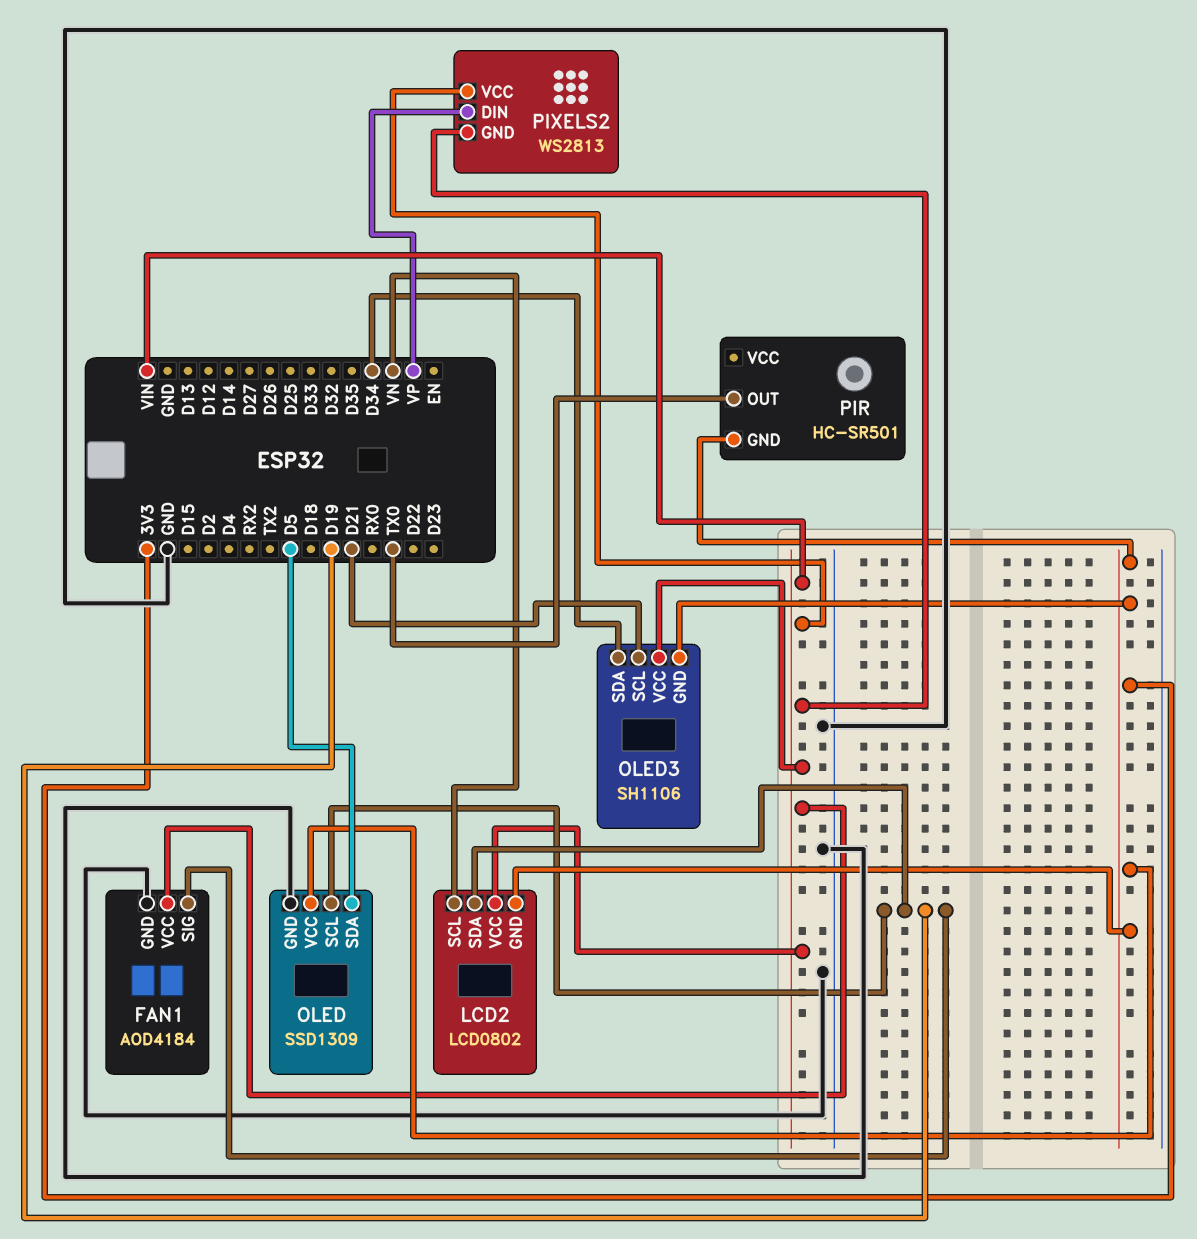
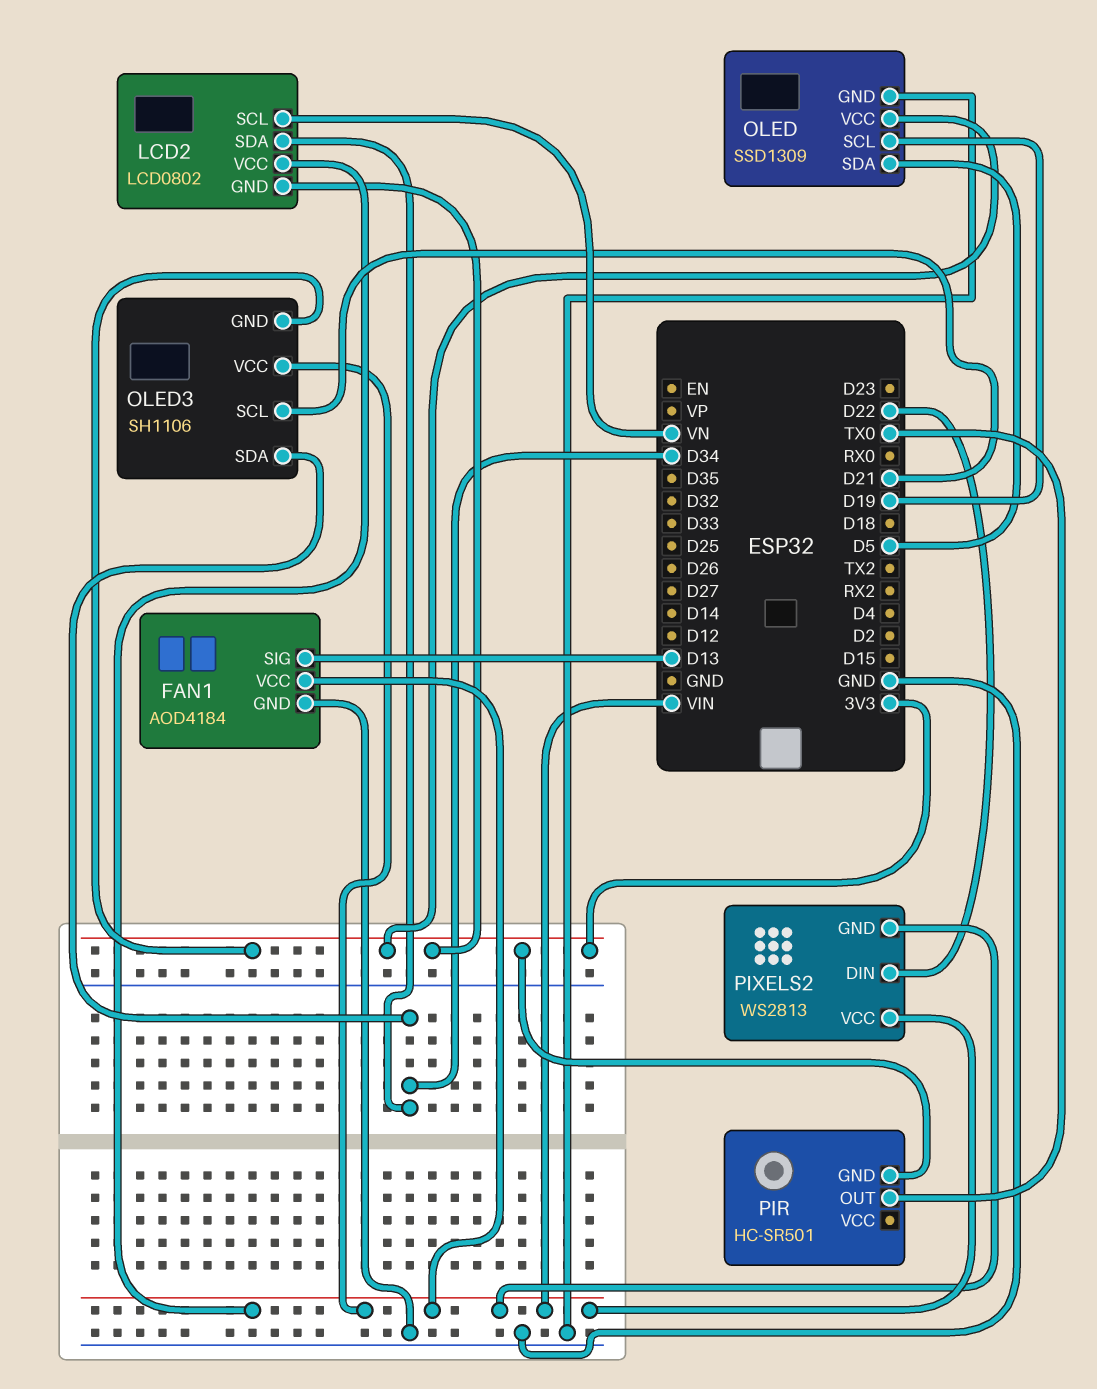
FAN1 pin SIG: D19 -> D13
LCD2 pin SDA: D19 -> D34
PIXELS2 pin DIN: VP -> D22

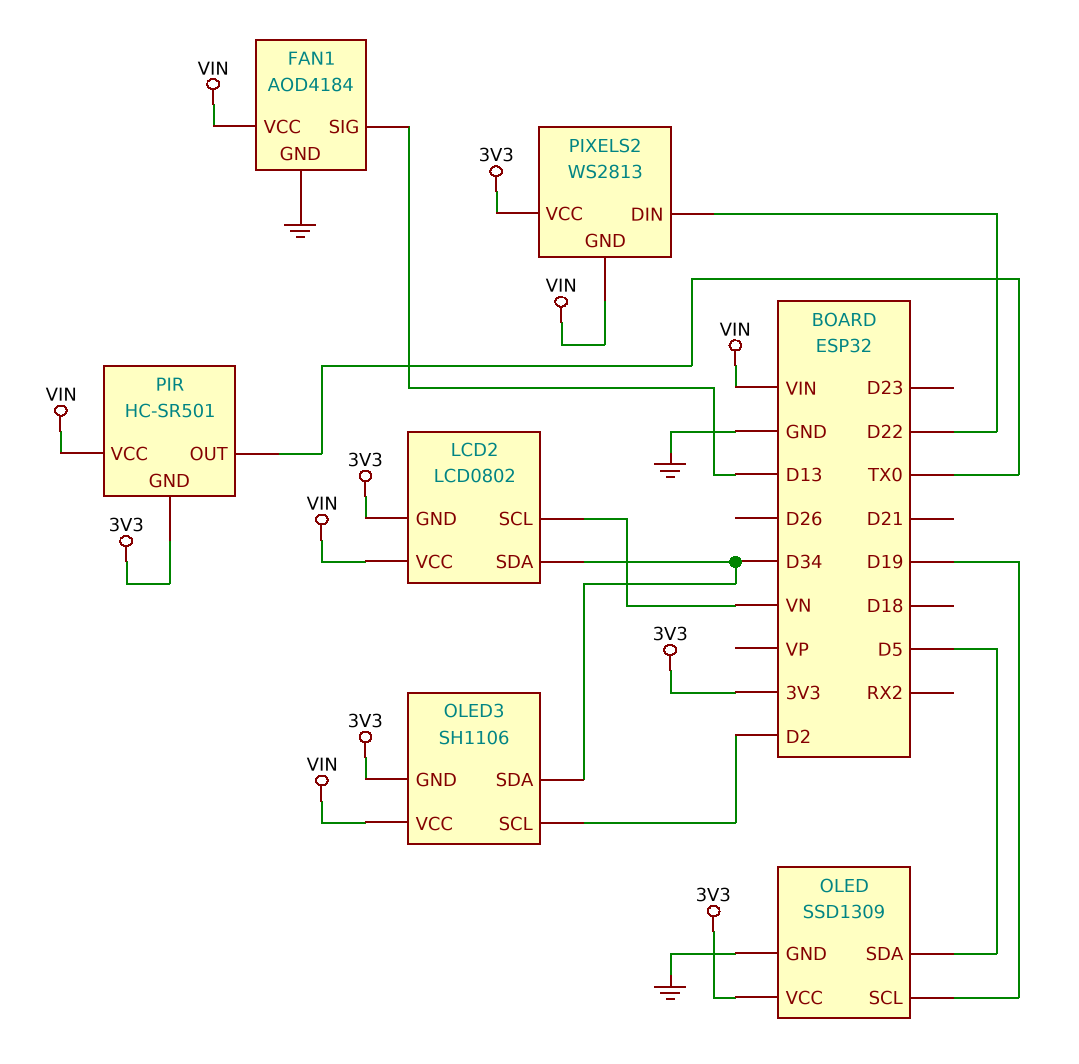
OLED3 pin SCL: D21 -> D2
PIR pin VCC: none -> VIN
PIXELS2 pin VCC: VIN -> 3V3

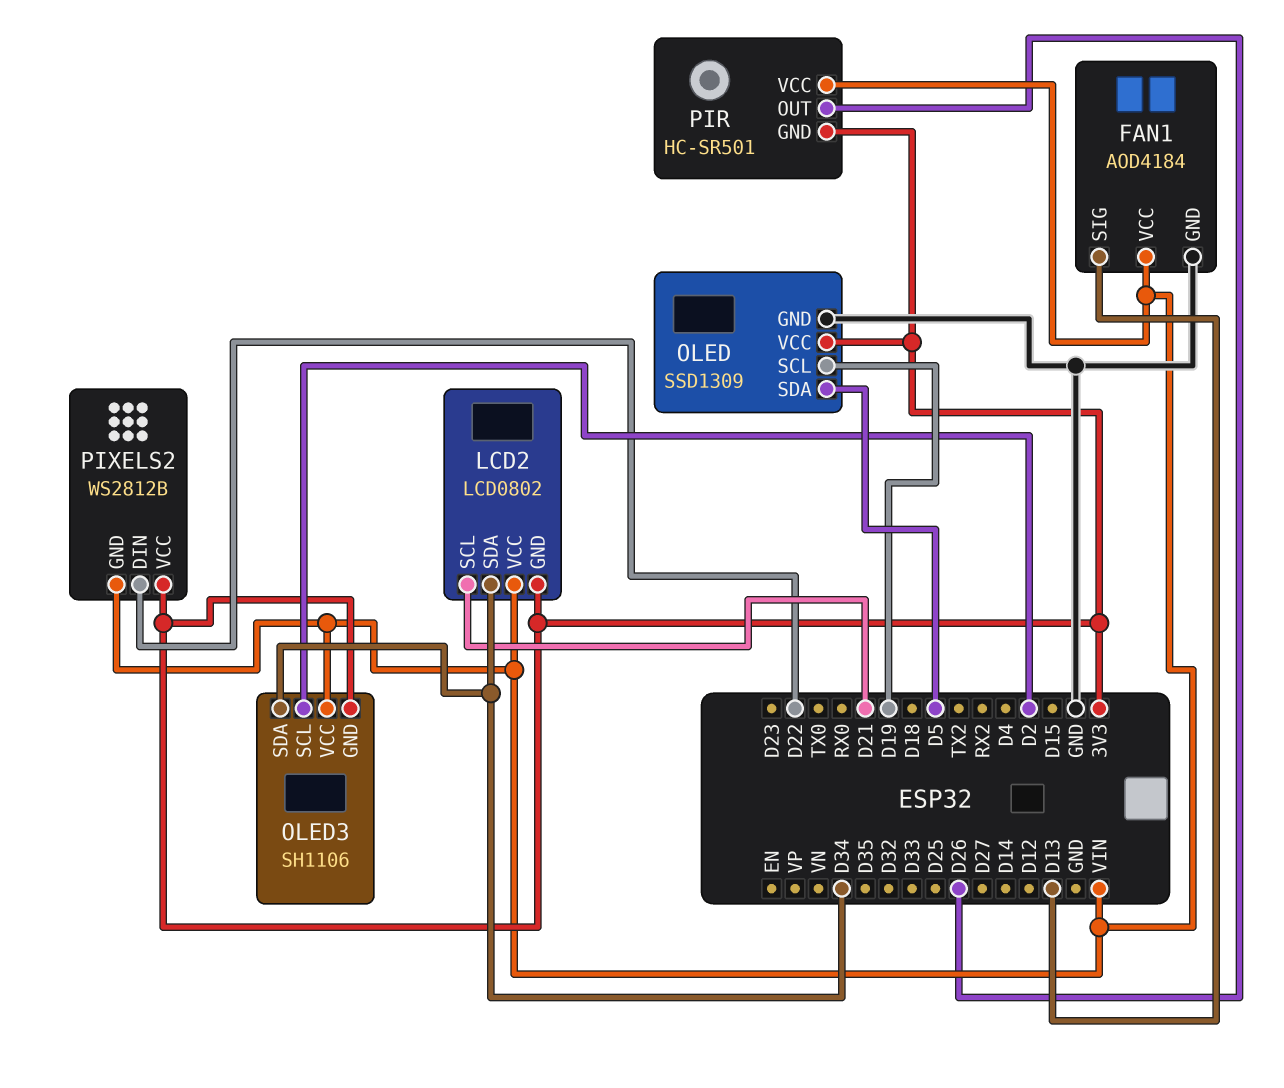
LCD2 pin SCL: VN -> D21
PIR pin OUT: TX0 -> D26
PIXELS2: WS2813 -> WS2812B

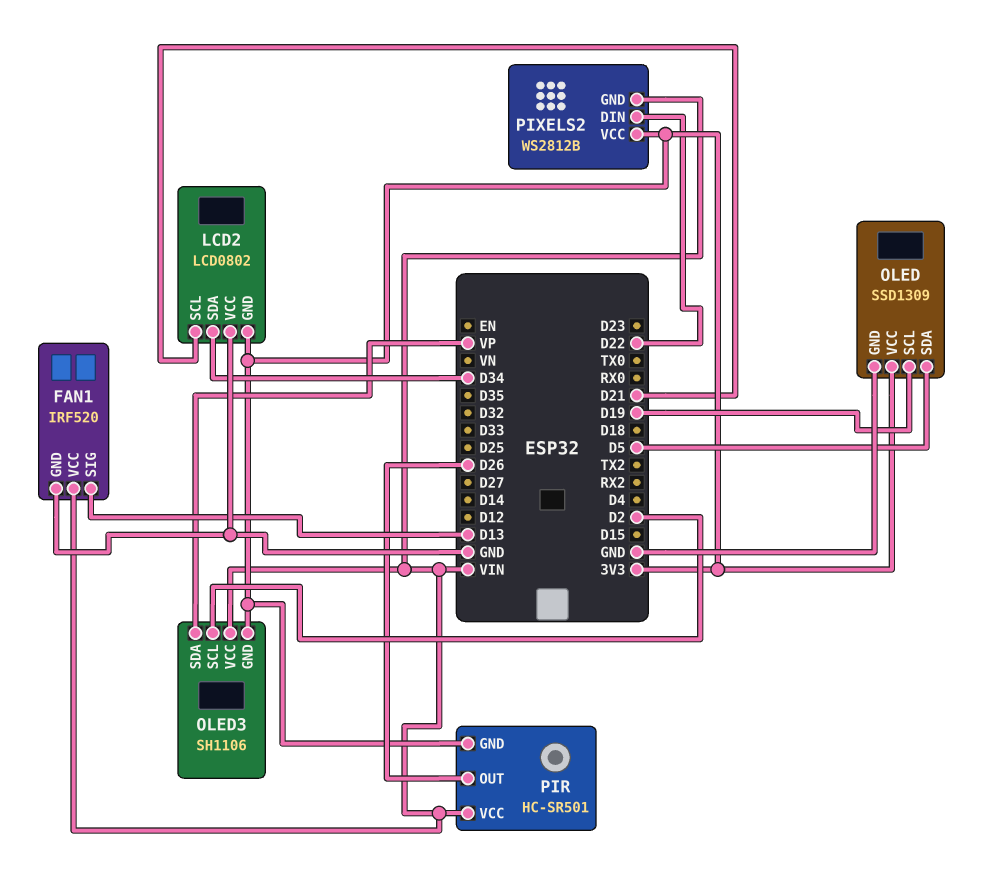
FAN1: AOD4184 -> IRF520
LCD2 pin VCC: VIN -> GND
OLED3 pin SDA: D34 -> VP

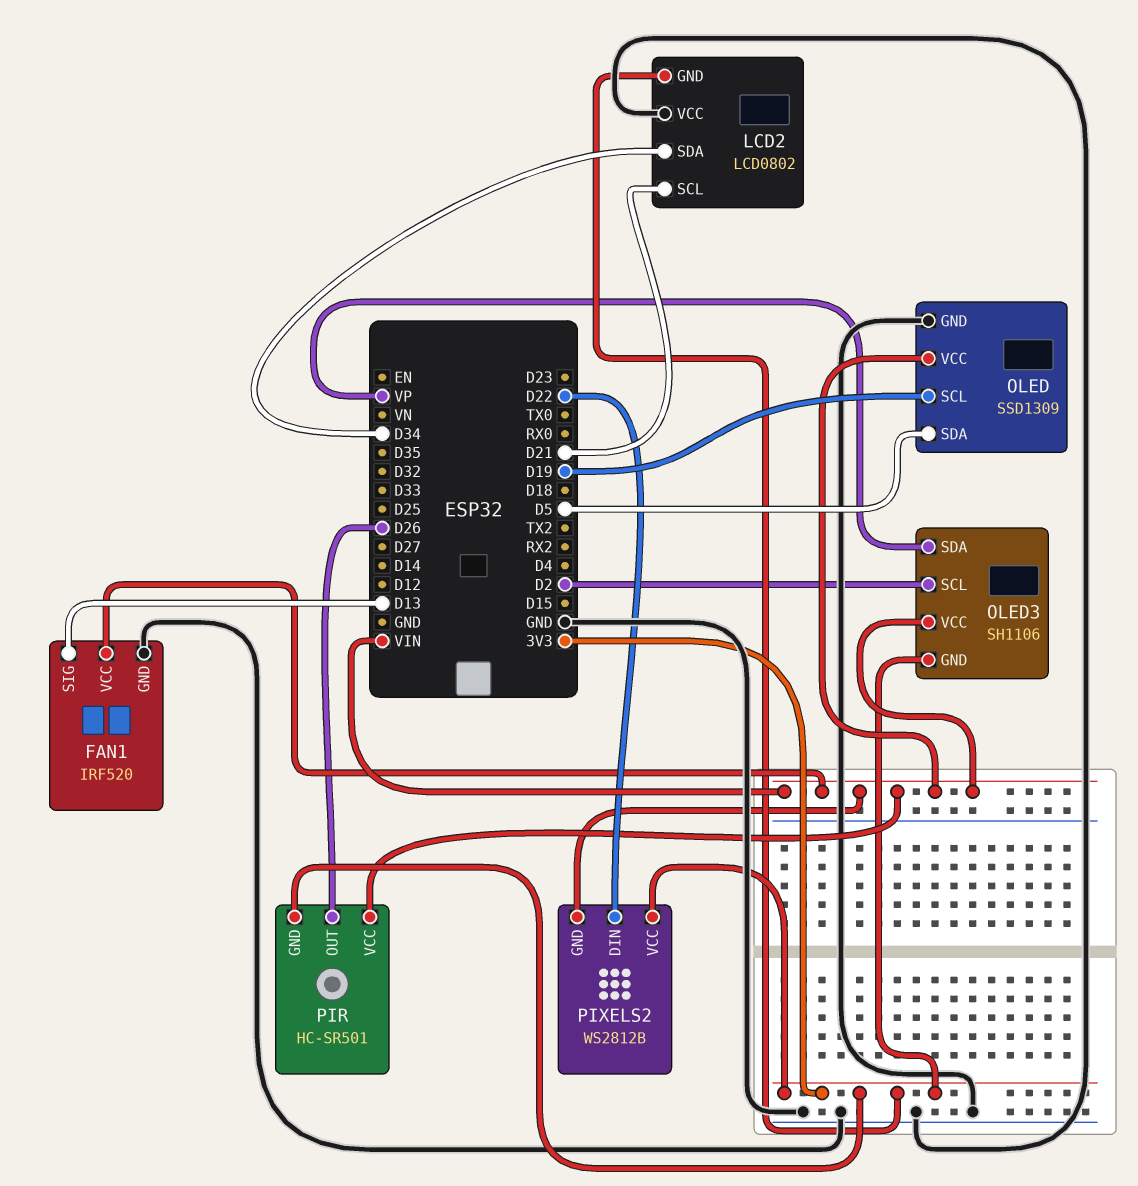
OLED pin VCC: 3V3 -> VIN

